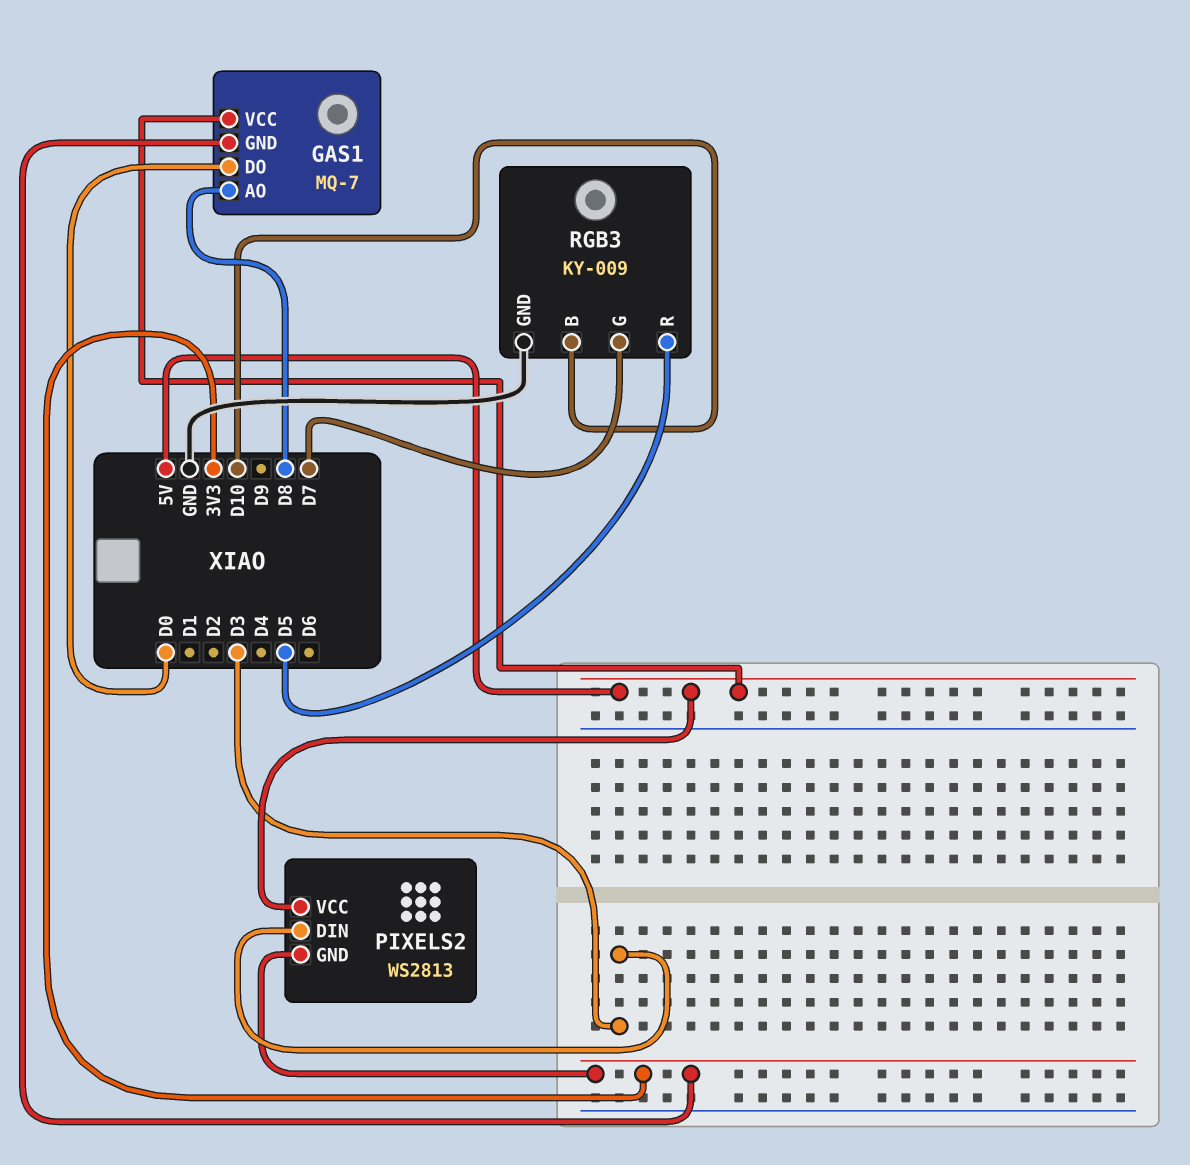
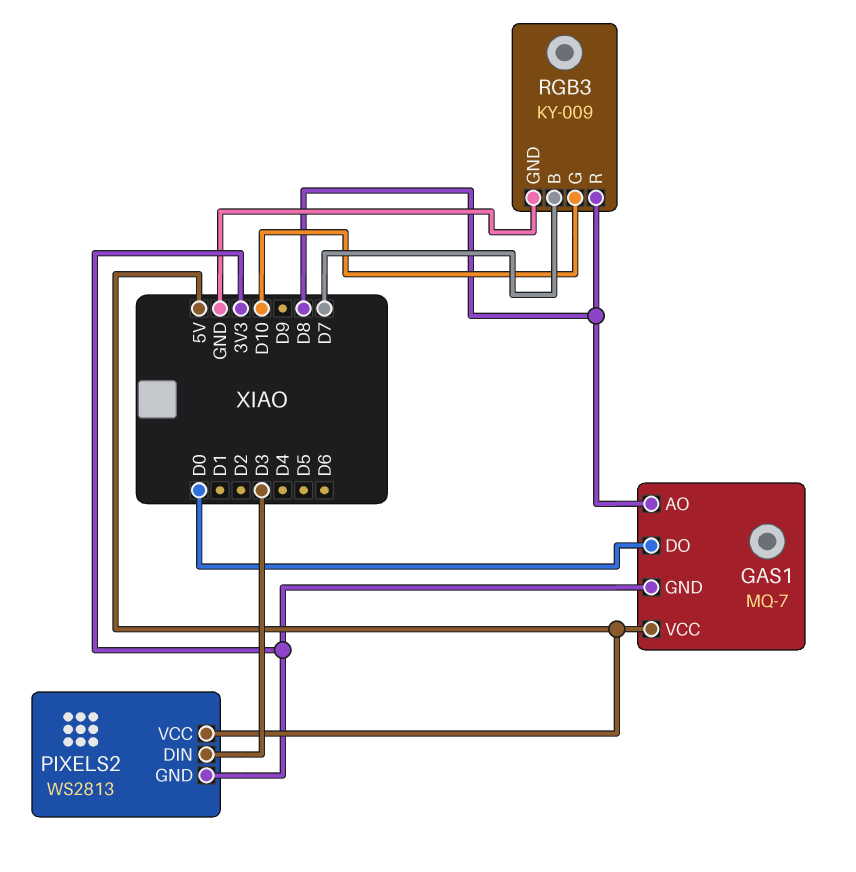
RGB3 pin B: D10 -> D7
RGB3 pin G: D7 -> D10
RGB3 pin R: D5 -> D8

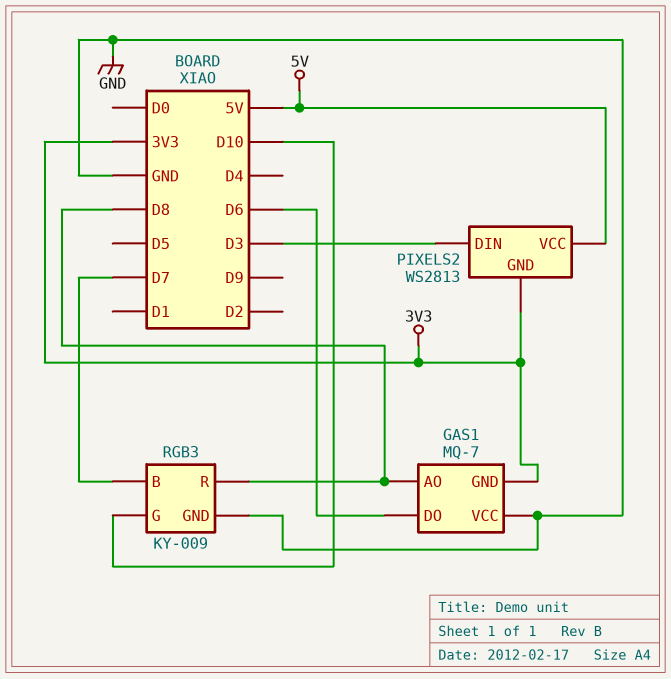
GAS1 pin DO: D0 -> D6
GAS1 pin VCC: 5V -> GND

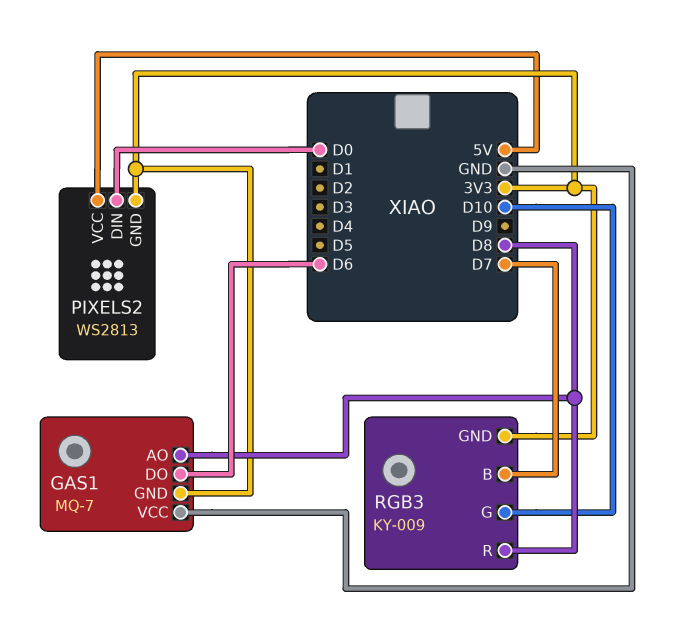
PIXELS2 pin DIN: D3 -> D0
RGB3 pin GND: GND -> 3V3

